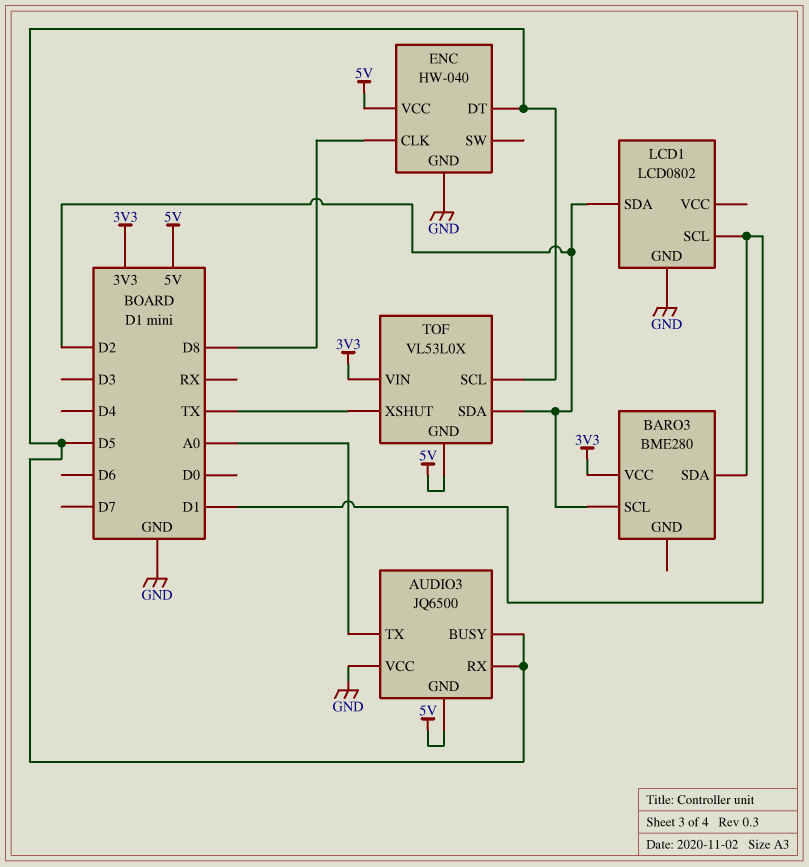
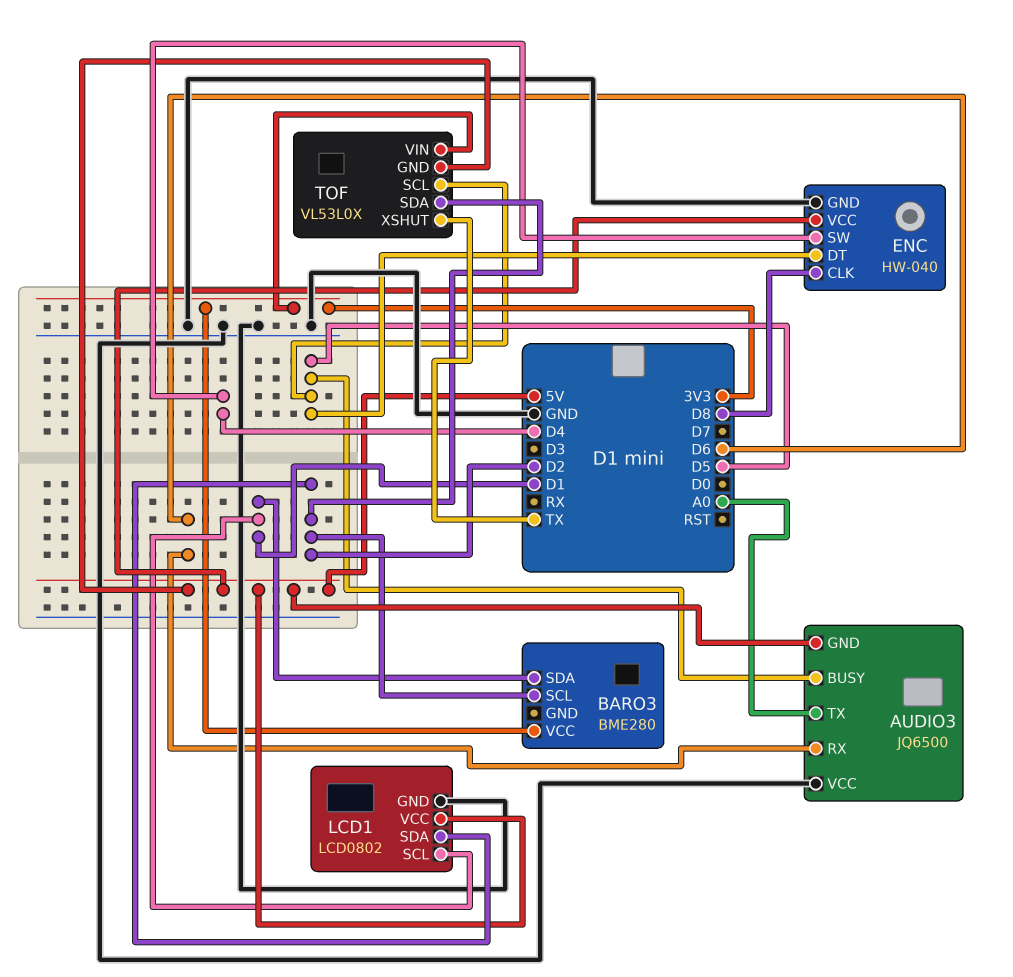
AUDIO3 pin RX: D5 -> D6
ENC pin SW: none -> D4
LCD1 pin VCC: none -> 5V

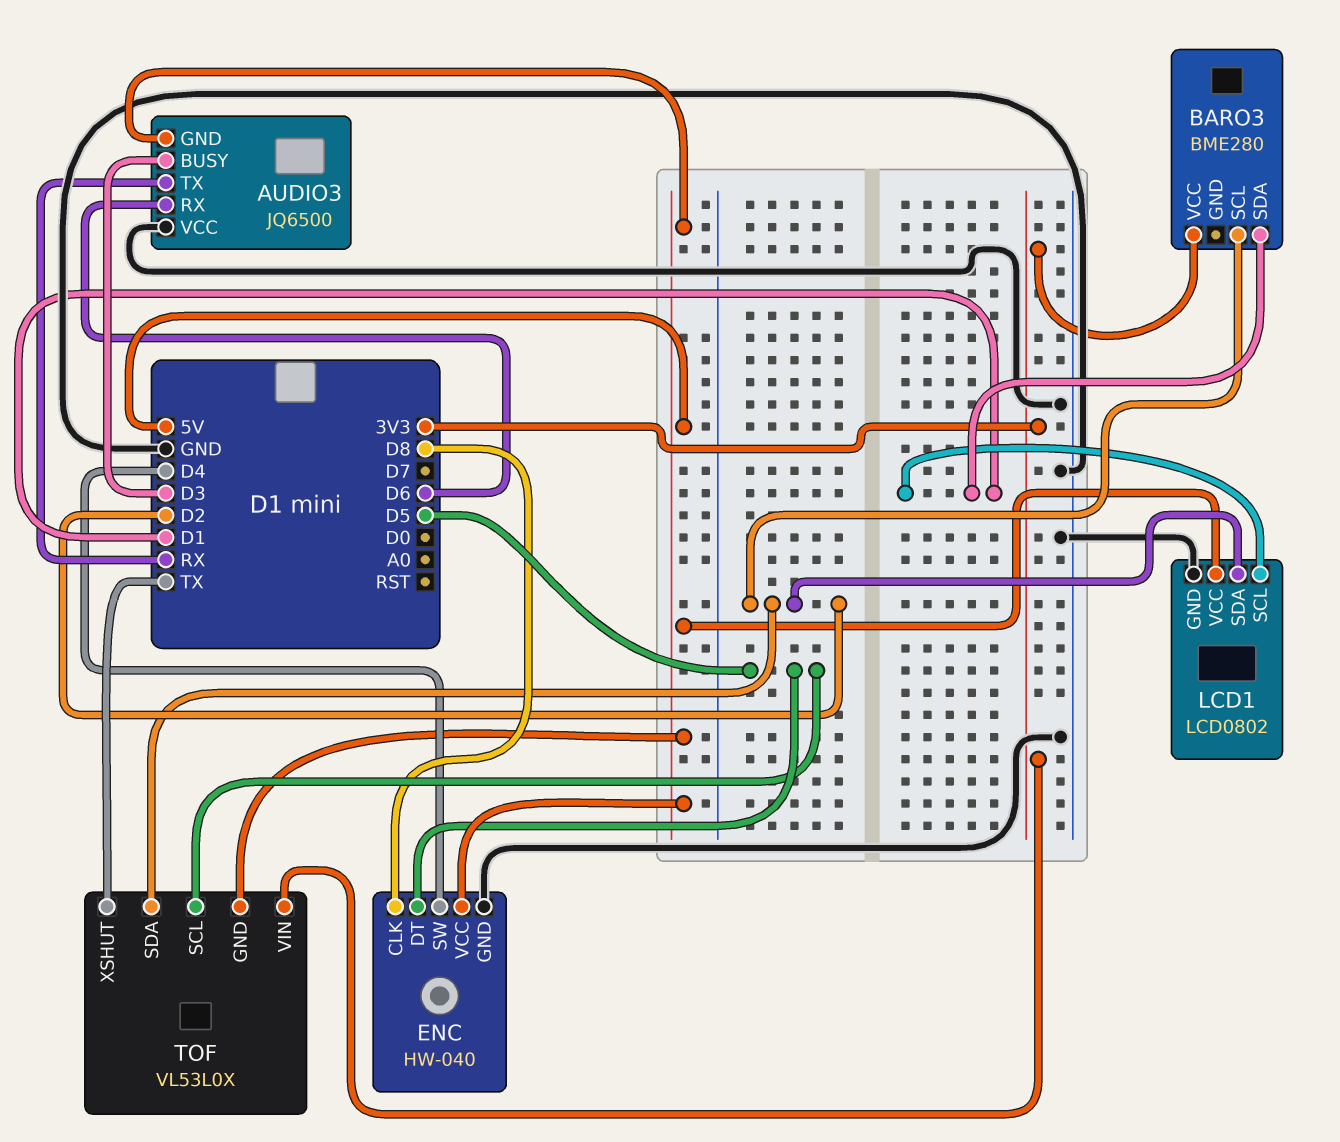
AUDIO3 pin BUSY: D5 -> D3
AUDIO3 pin TX: A0 -> RX

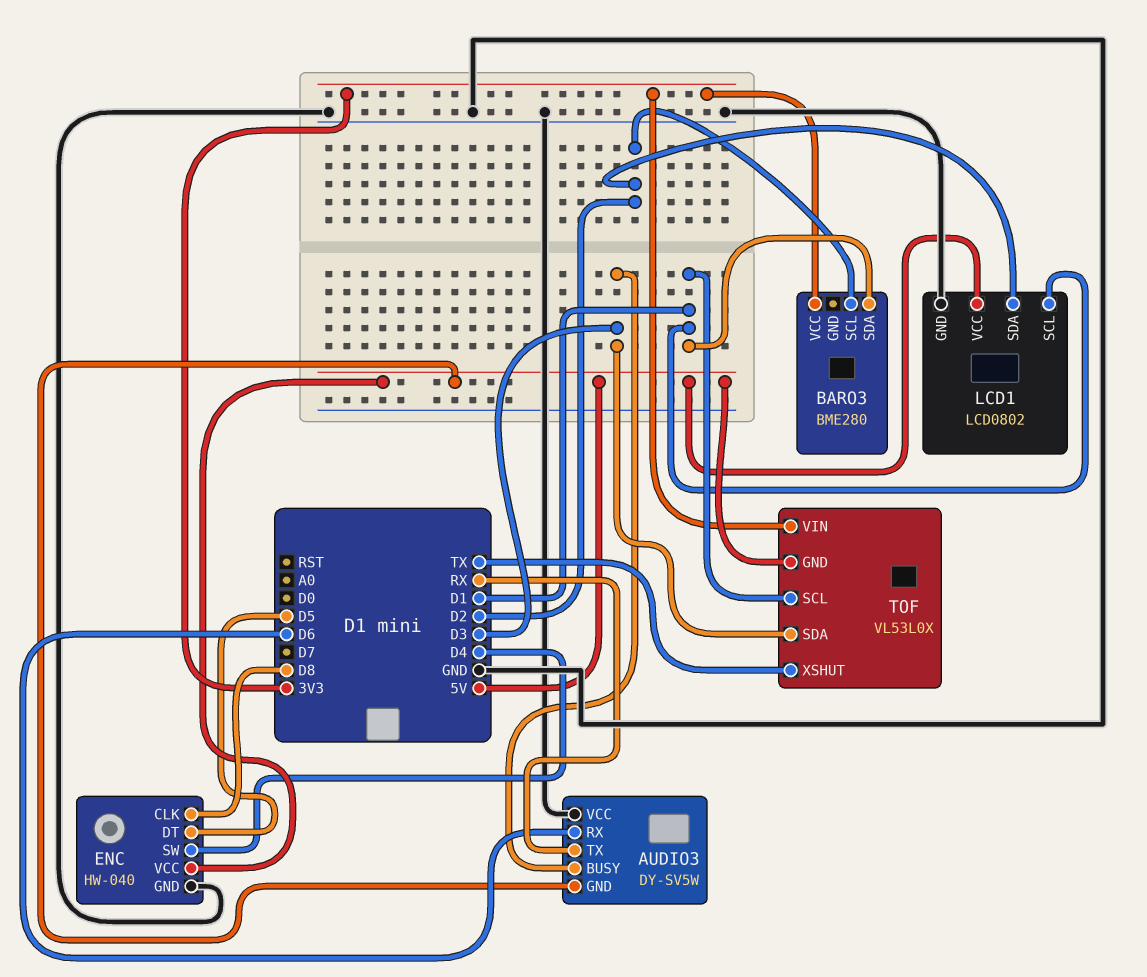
AUDIO3: JQ6500 -> DY-SV5W
TOF pin SCL: D5 -> D1
TOF pin SDA: D2 -> D3

